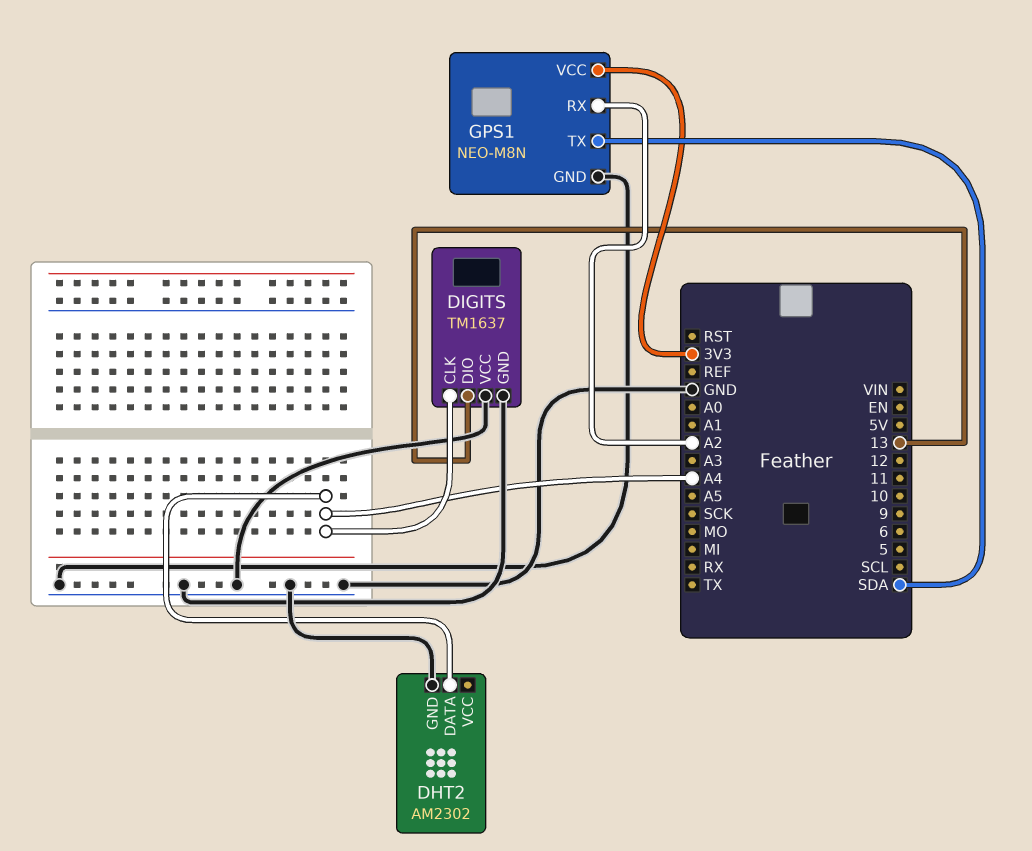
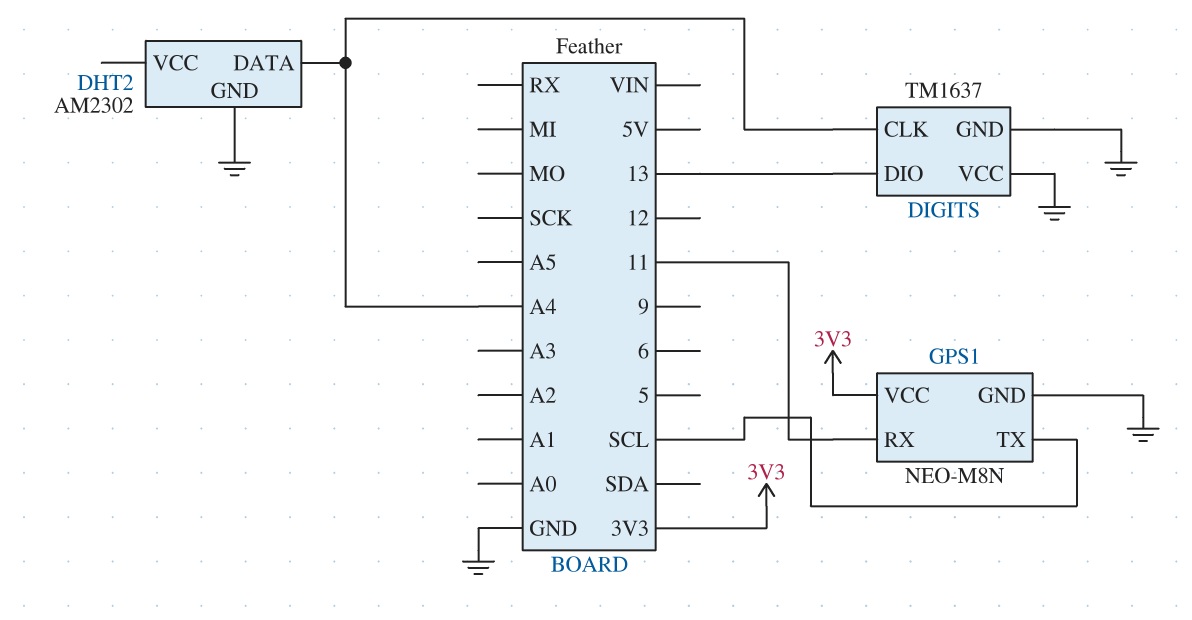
GPS1 pin RX: A2 -> 11
GPS1 pin TX: SDA -> SCL

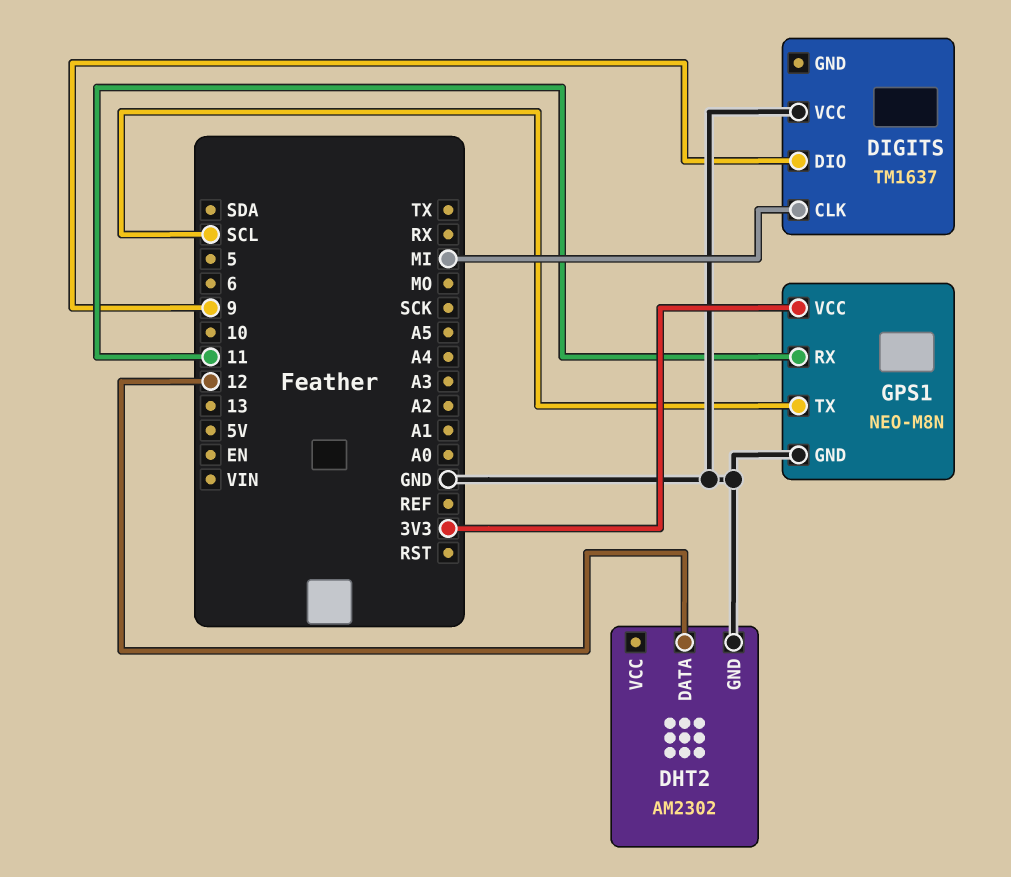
DHT2 pin DATA: A4 -> 12
DIGITS pin CLK: A4 -> MI
DIGITS pin DIO: 13 -> 9
DIGITS pin GND: GND -> none

